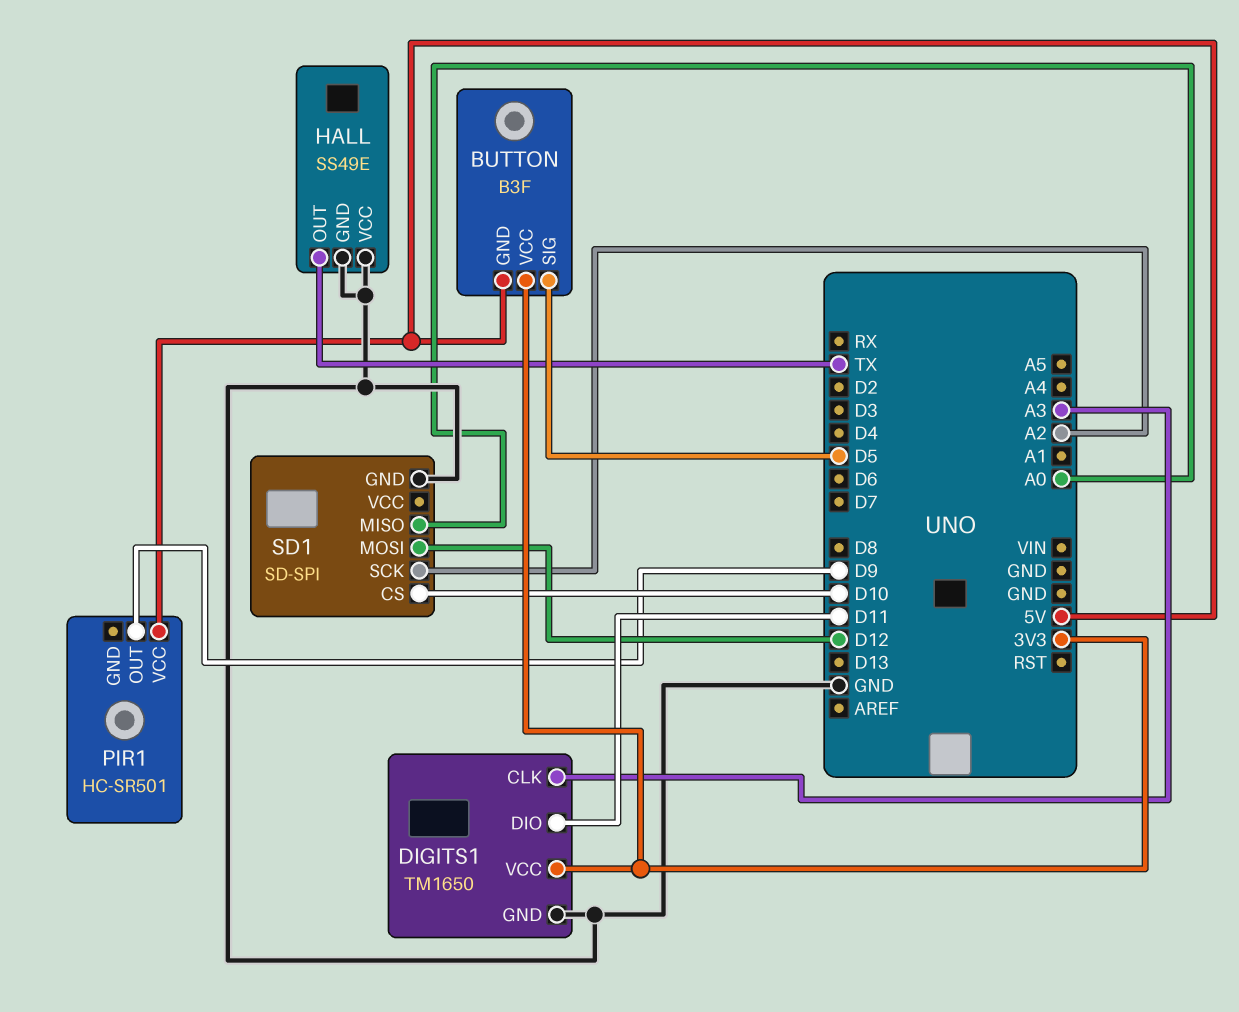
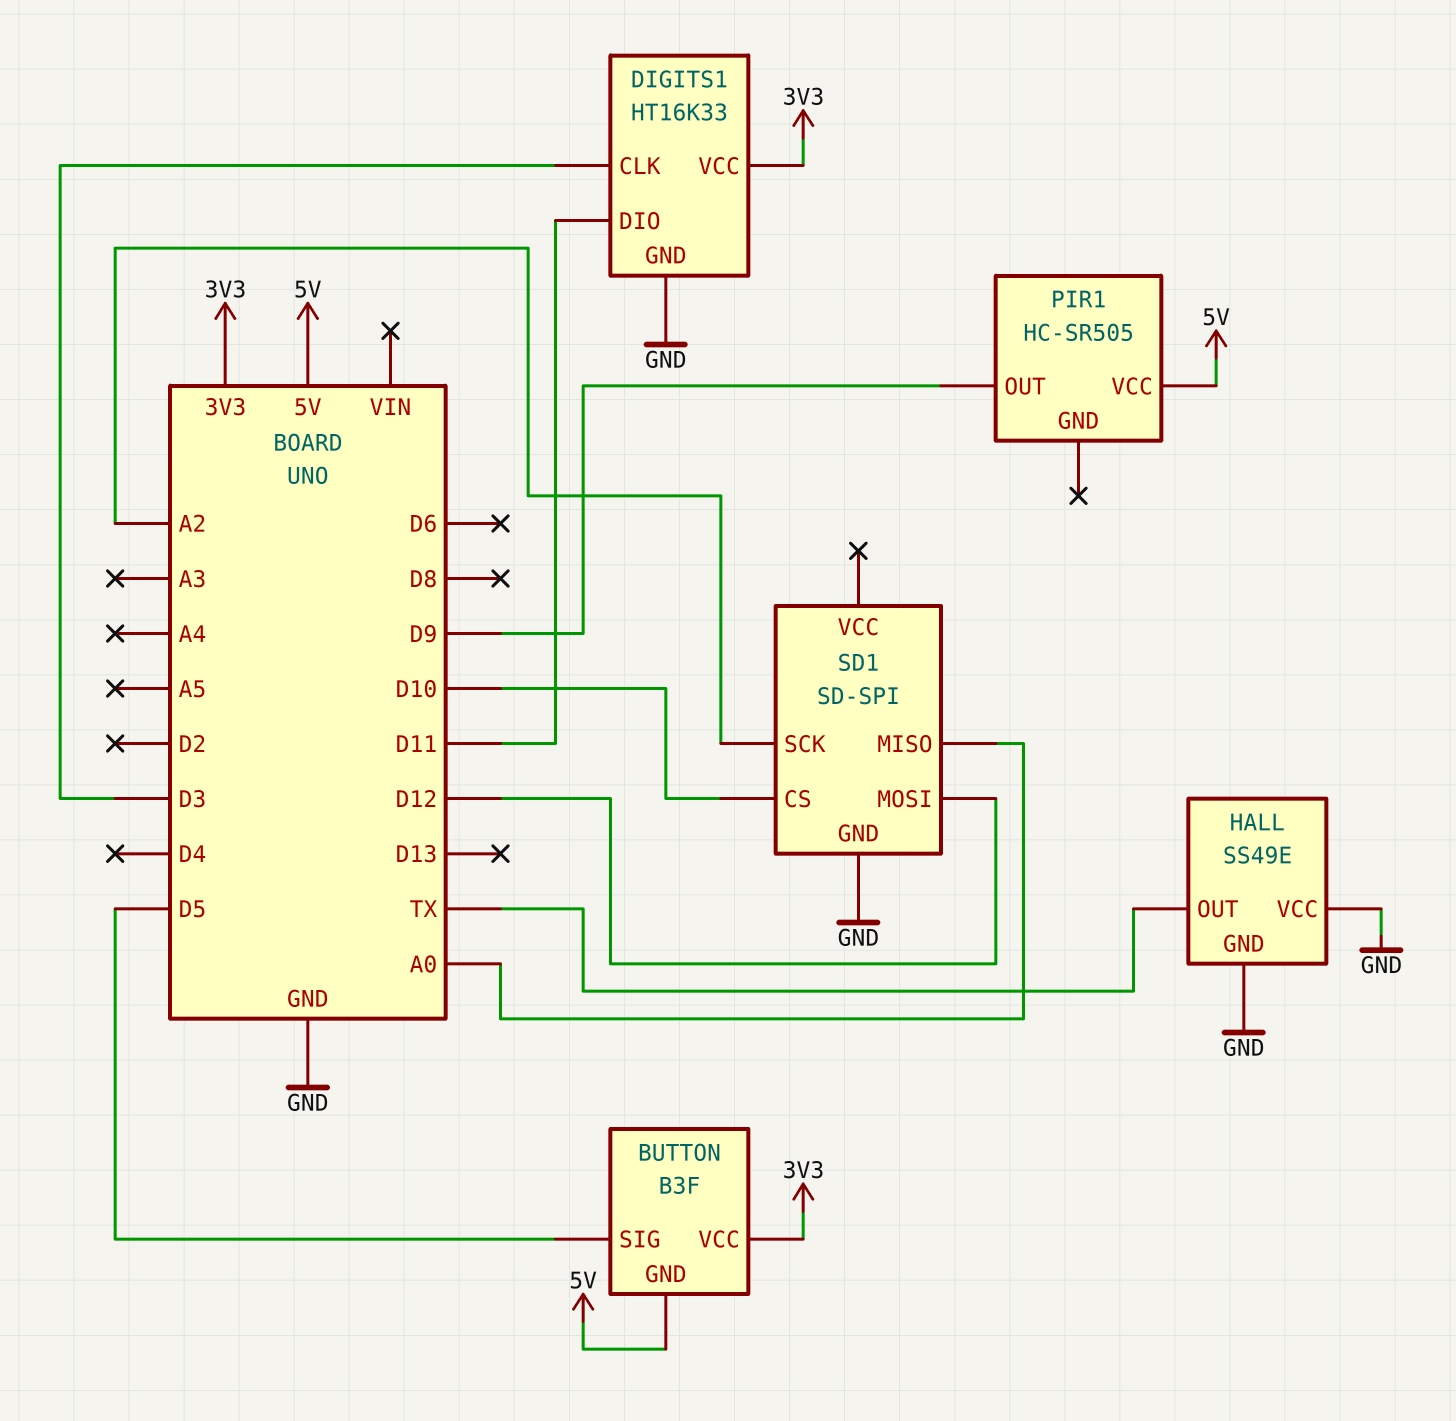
DIGITS1: TM1650 -> HT16K33
DIGITS1 pin CLK: A3 -> D3
PIR1: HC-SR501 -> HC-SR505

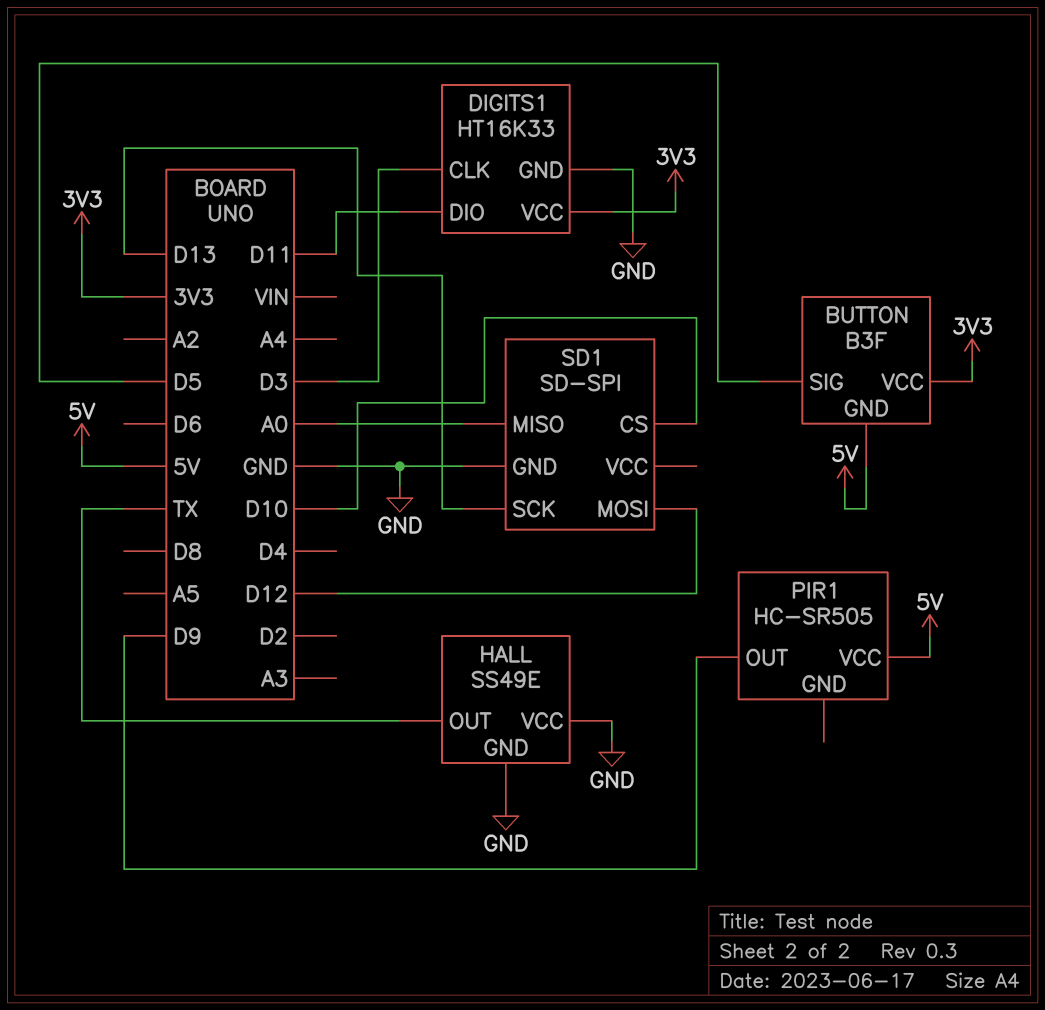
SD1 pin SCK: A2 -> D13

